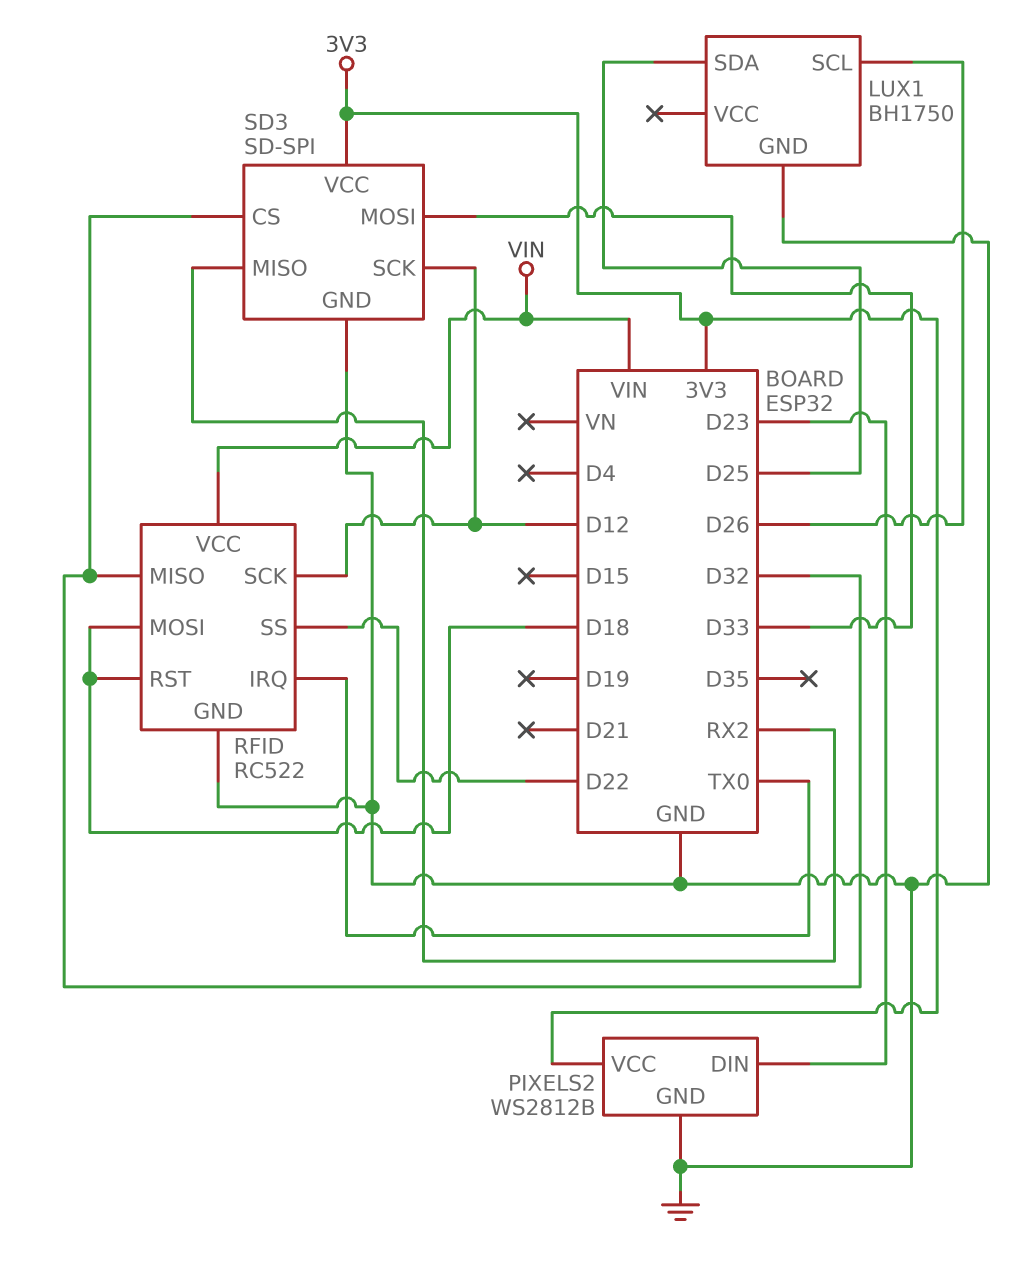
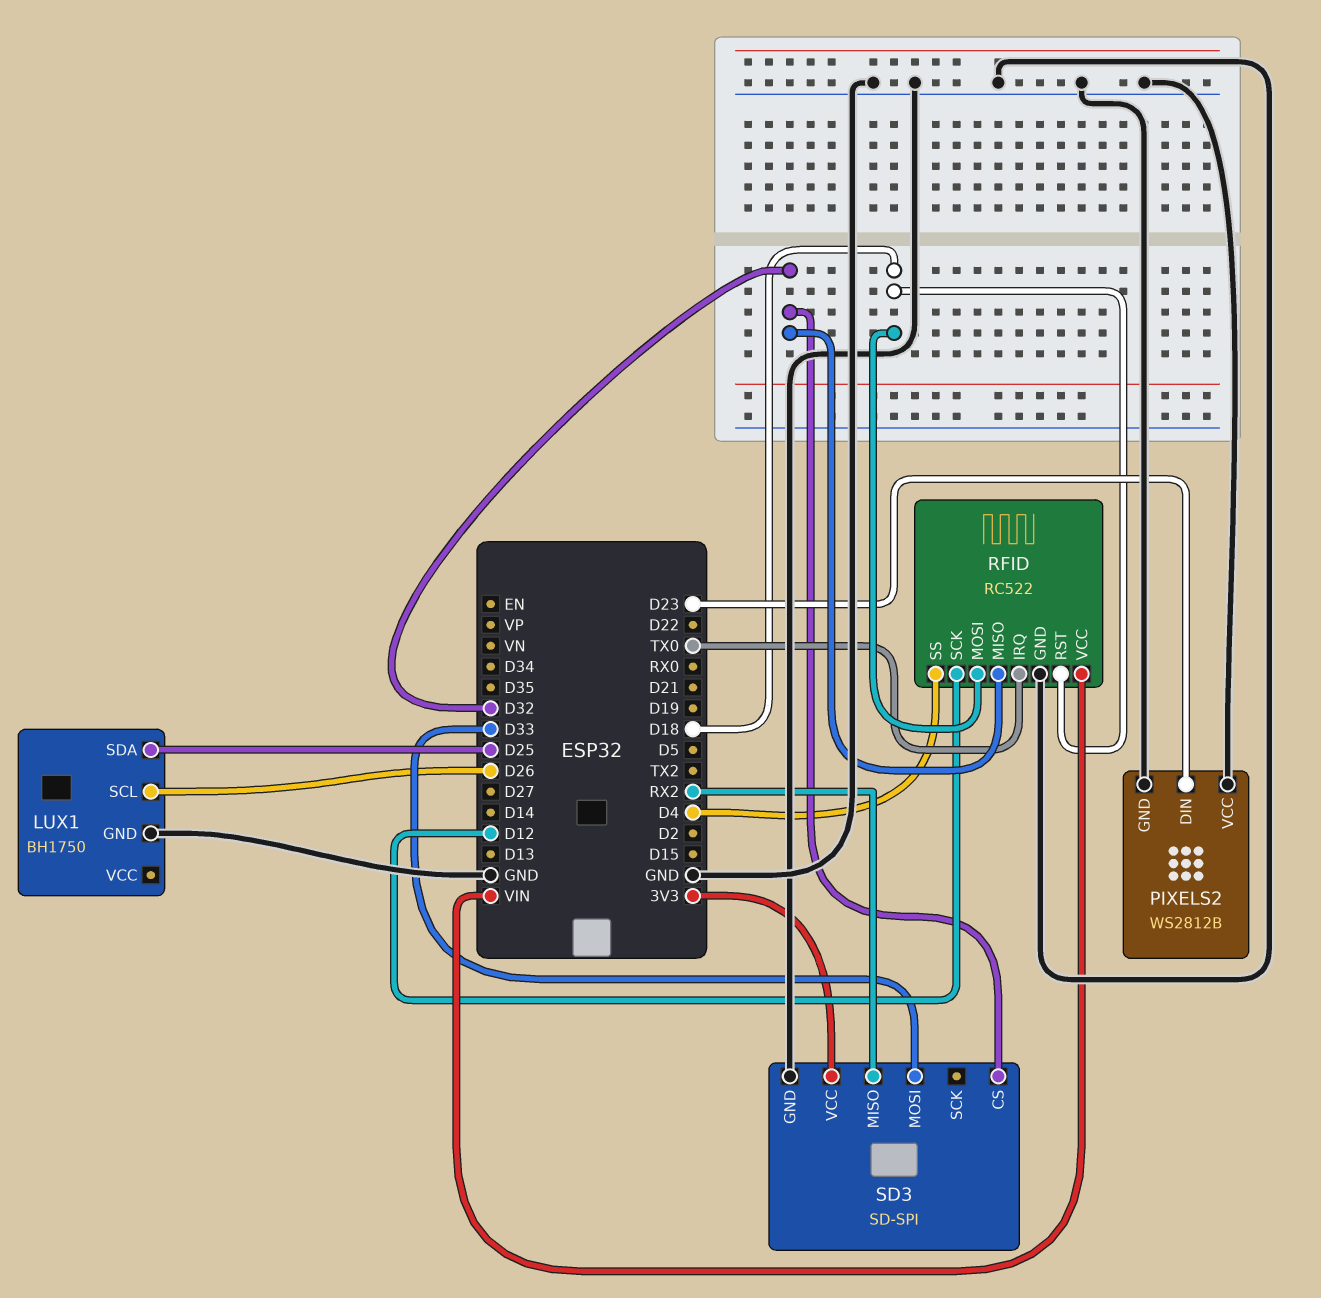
PIXELS2 pin VCC: 3V3 -> GND
RFID pin SS: D22 -> D4
SD3 pin SCK: D12 -> none

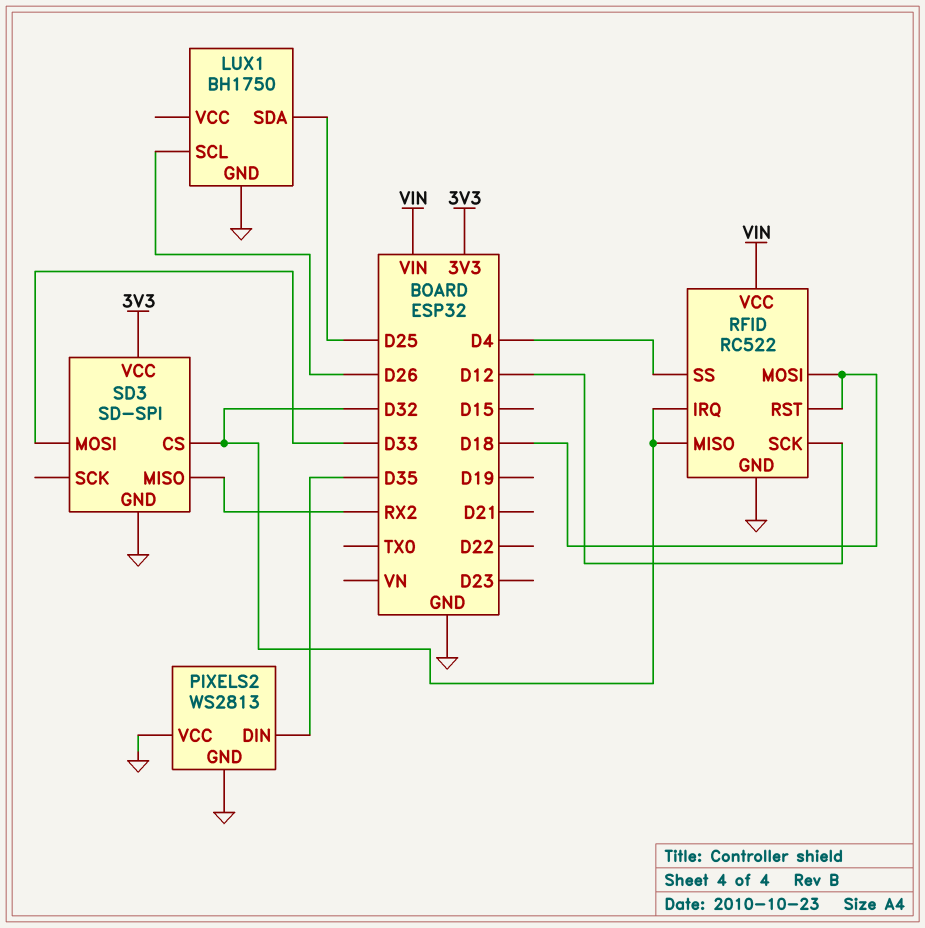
PIXELS2: WS2812B -> WS2813
PIXELS2 pin DIN: D23 -> D35
RFID pin IRQ: TX0 -> D32

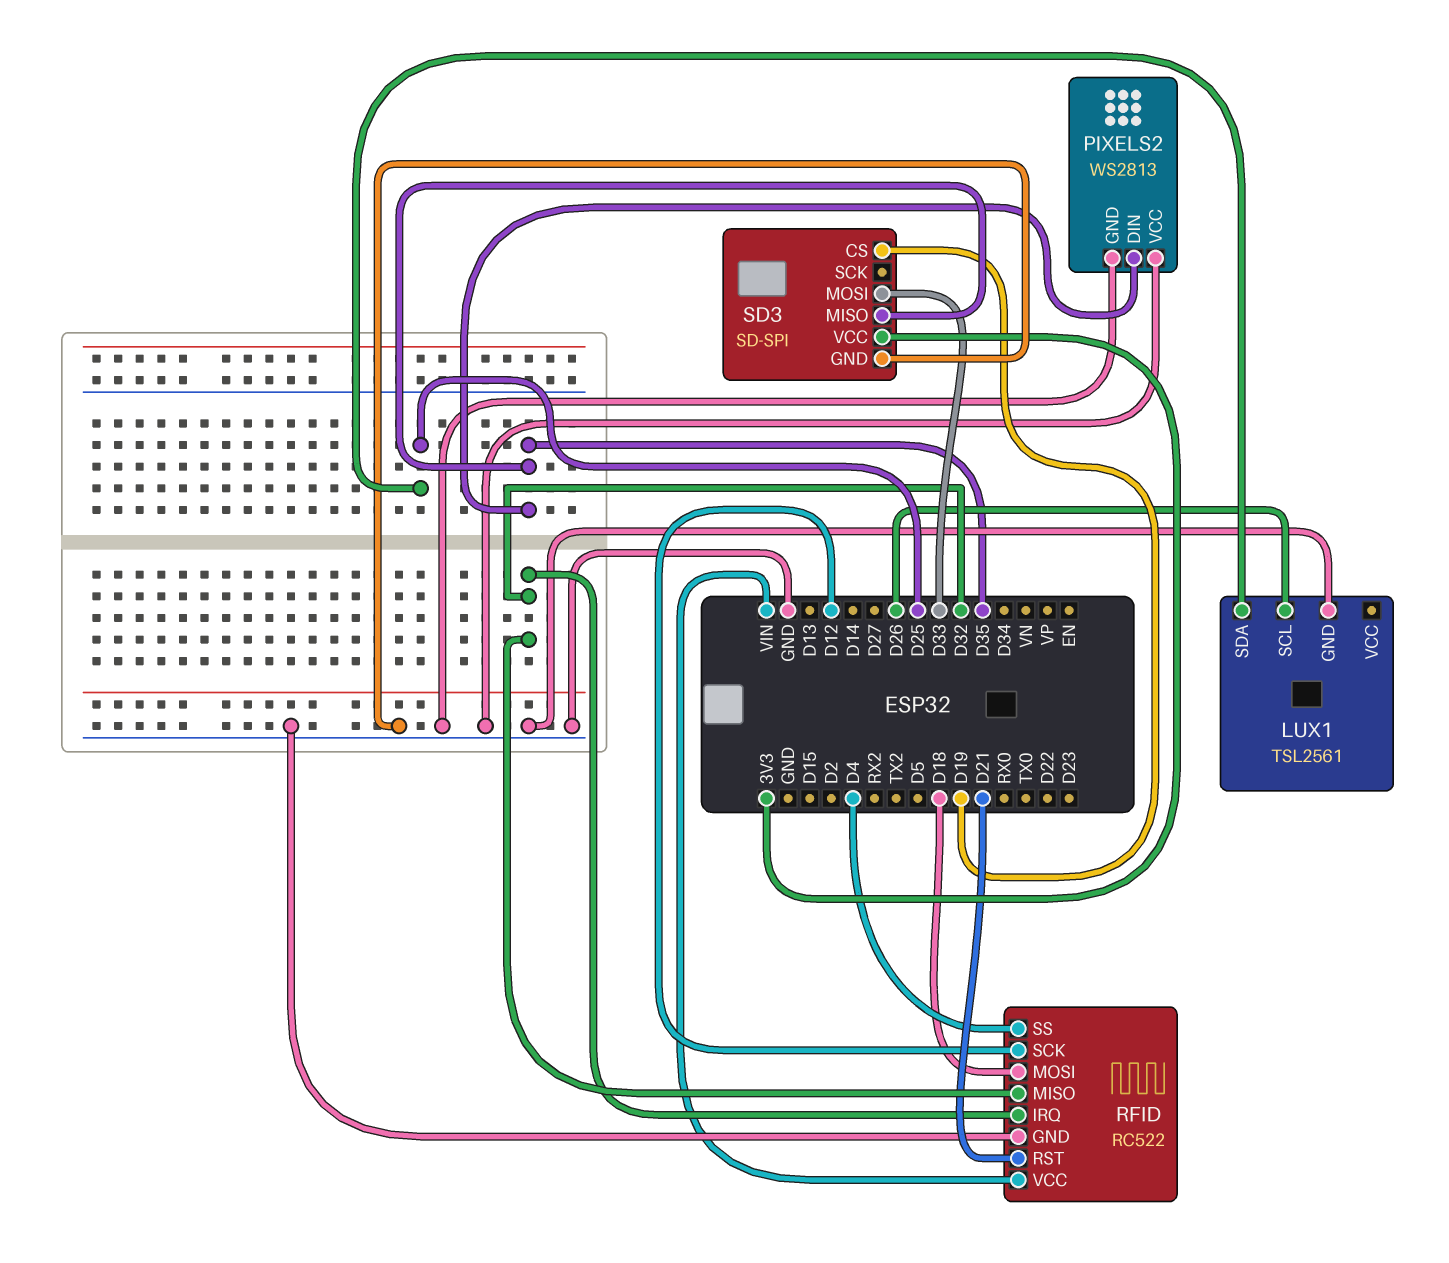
LUX1: BH1750 -> TSL2561
RFID pin RST: D18 -> D21
SD3 pin CS: D32 -> D19
SD3 pin MISO: RX2 -> D35

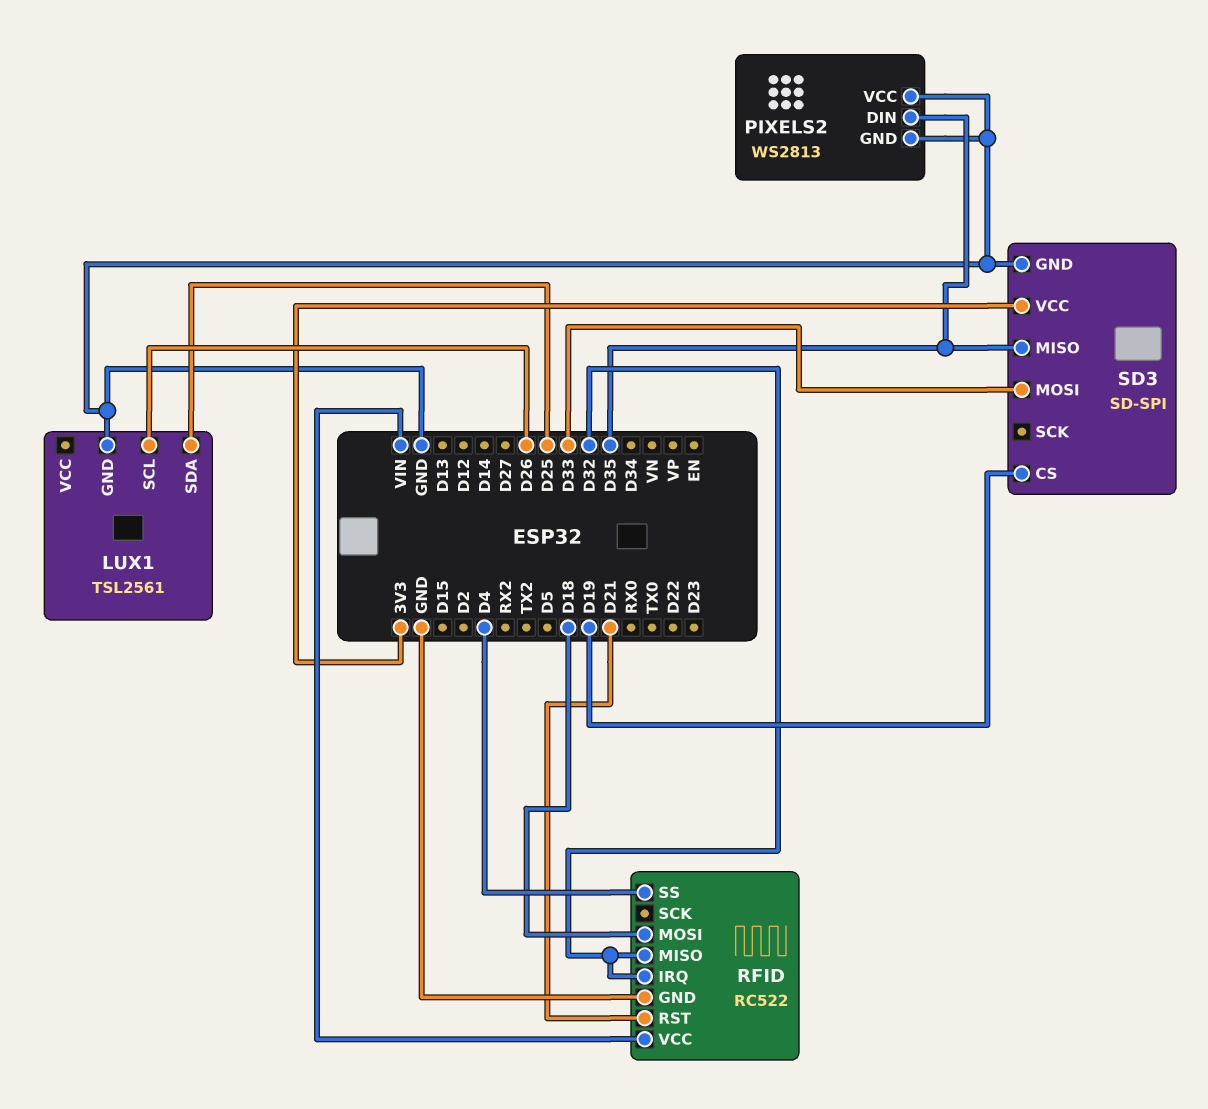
RFID pin SCK: D12 -> none

